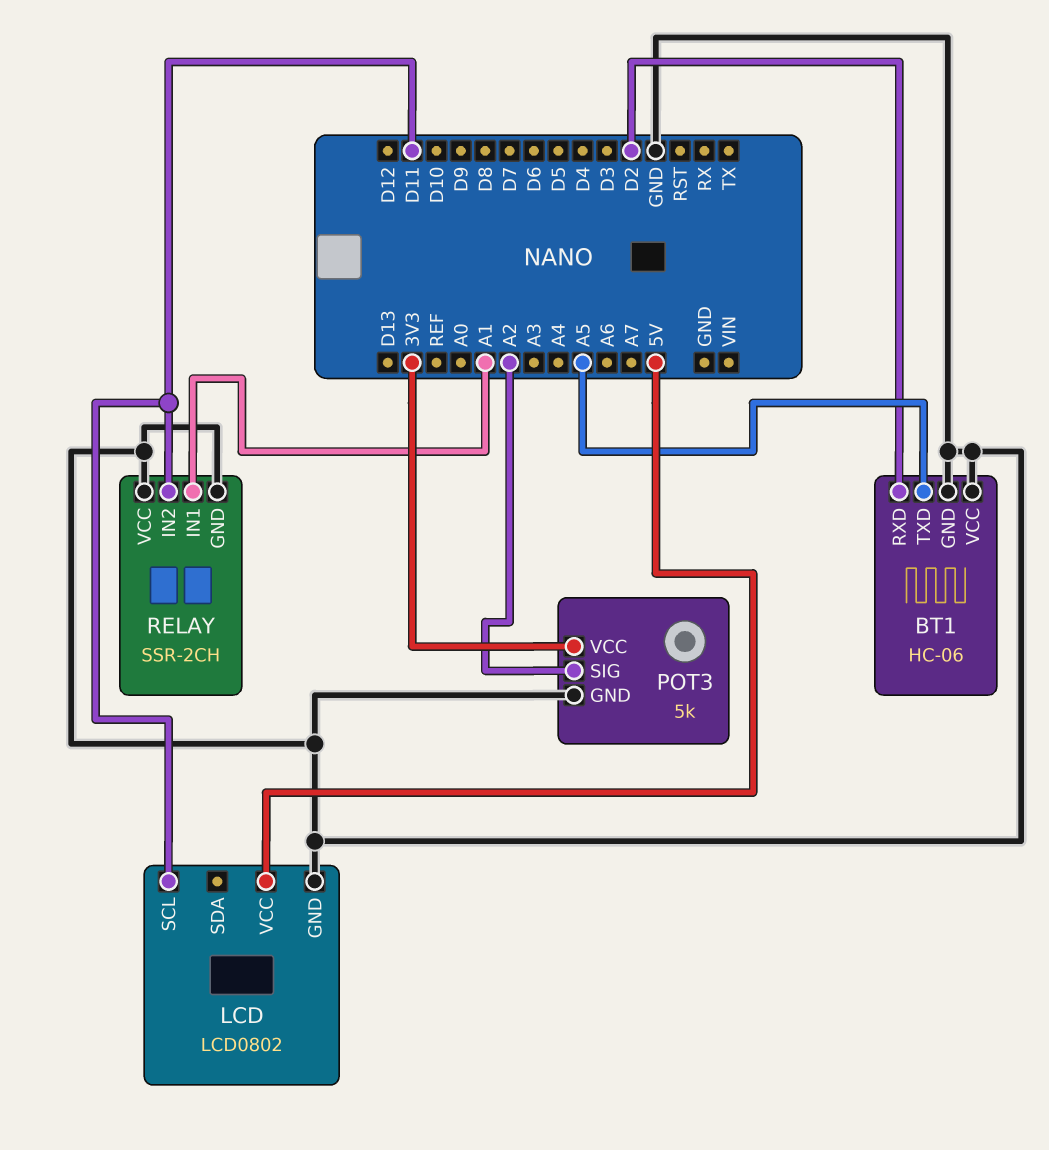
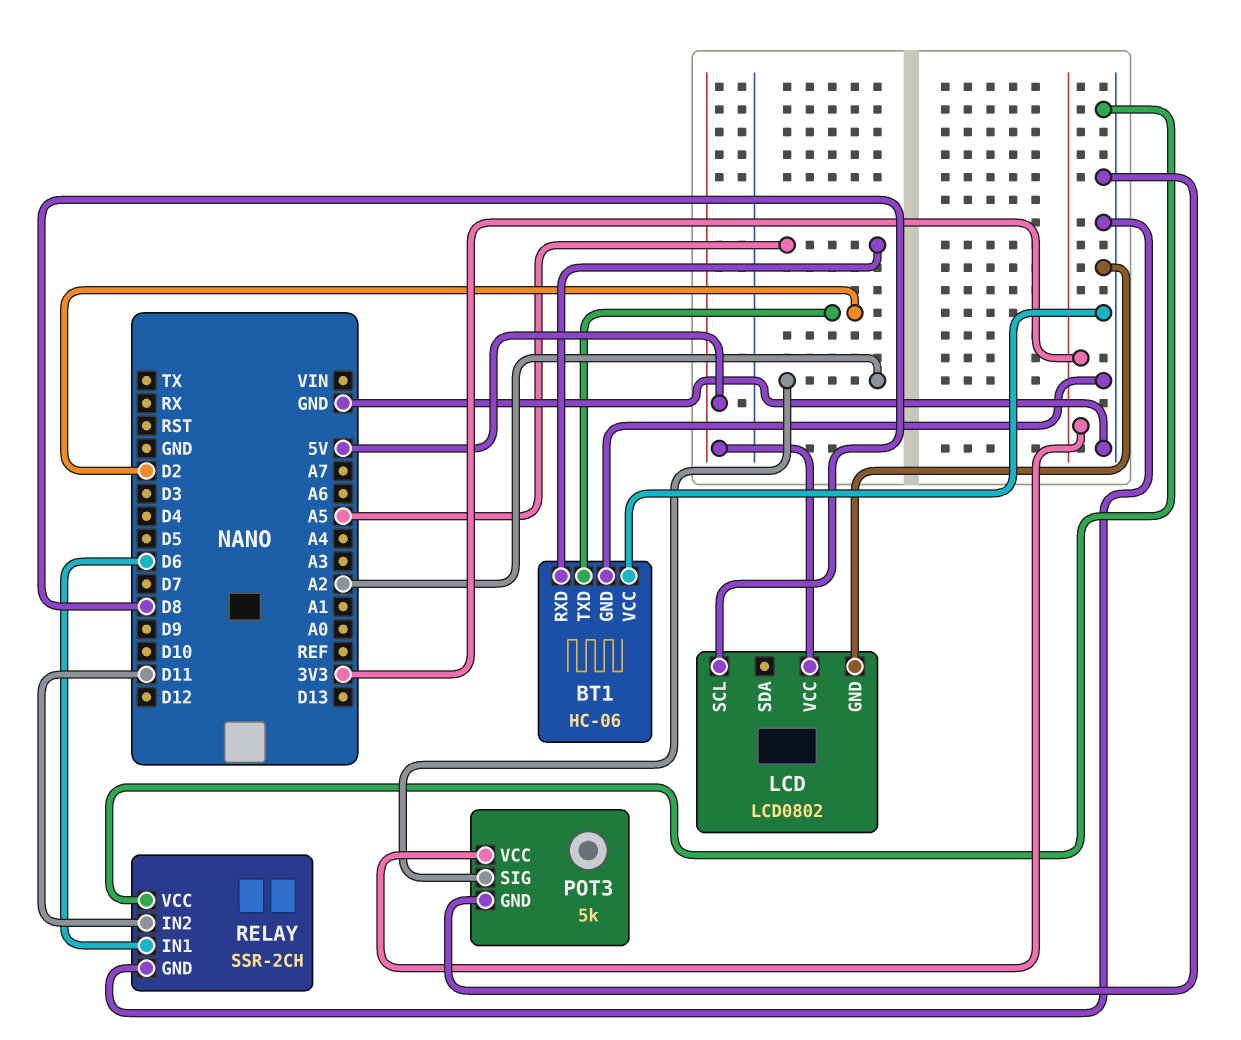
BT1 pin RXD: D2 -> A5
BT1 pin TXD: A5 -> D2
LCD pin SCL: D11 -> D8
RELAY pin IN1: A1 -> D6

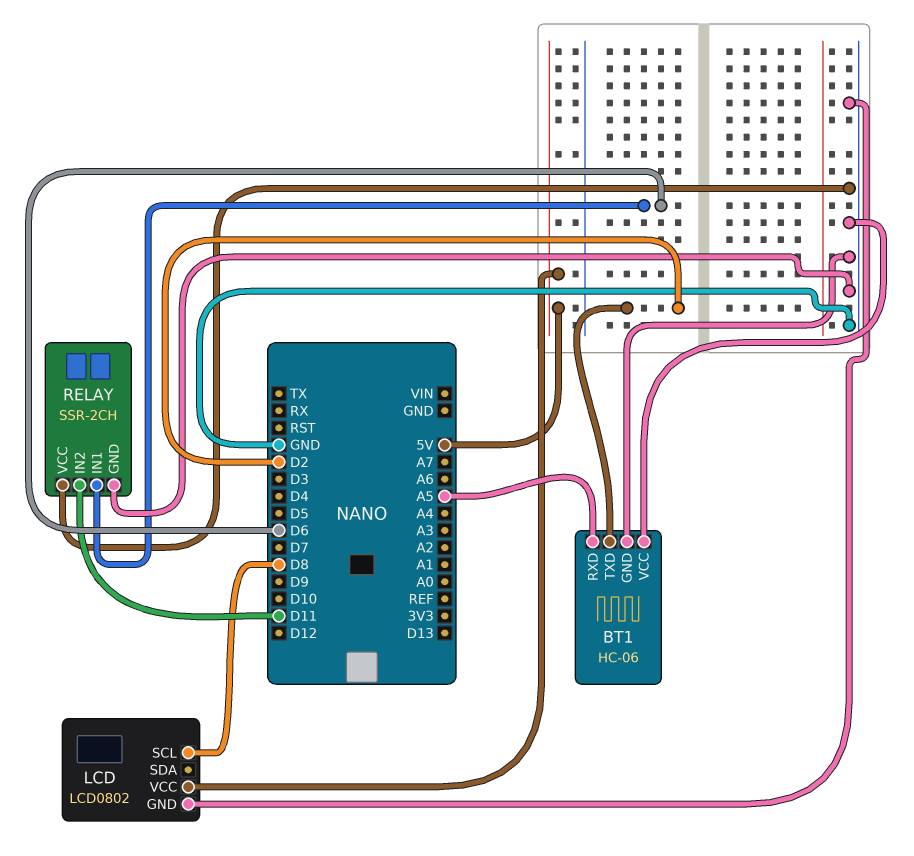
POT3: 5k -> none
POT3 pin GND: GND -> none
POT3 pin SIG: A2 -> none
POT3 pin VCC: 3V3 -> none

